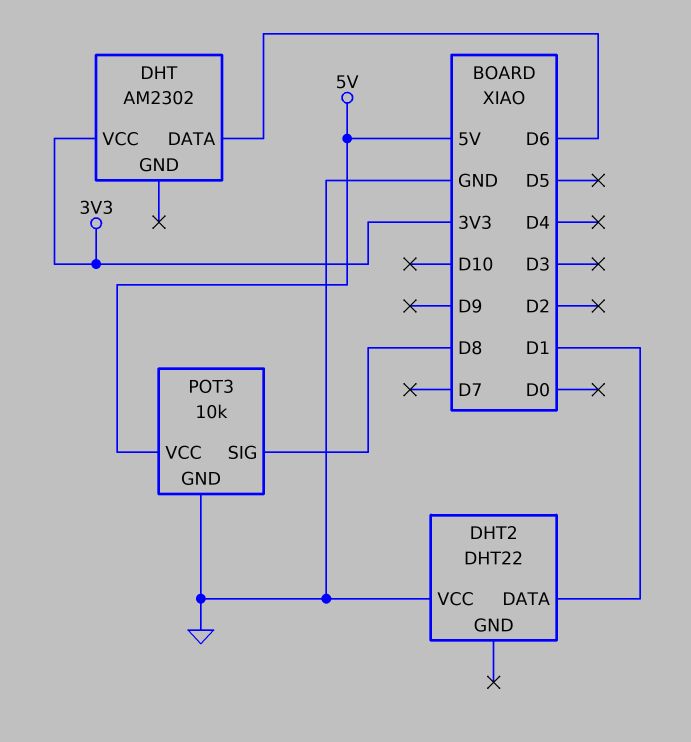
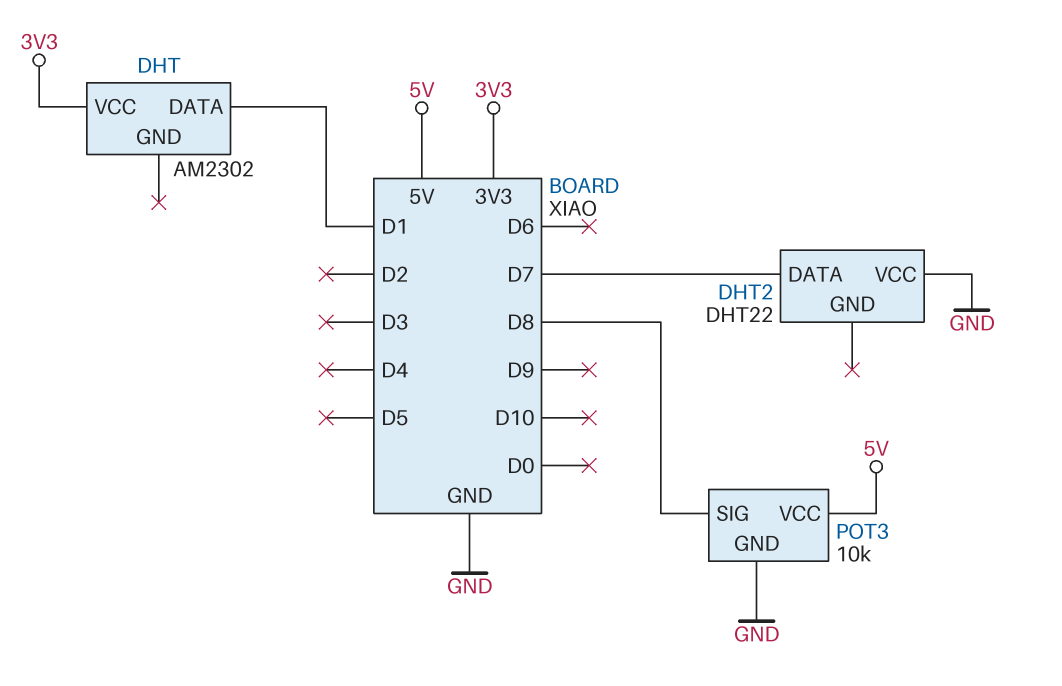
DHT pin DATA: D6 -> D1
DHT2 pin DATA: D1 -> D7

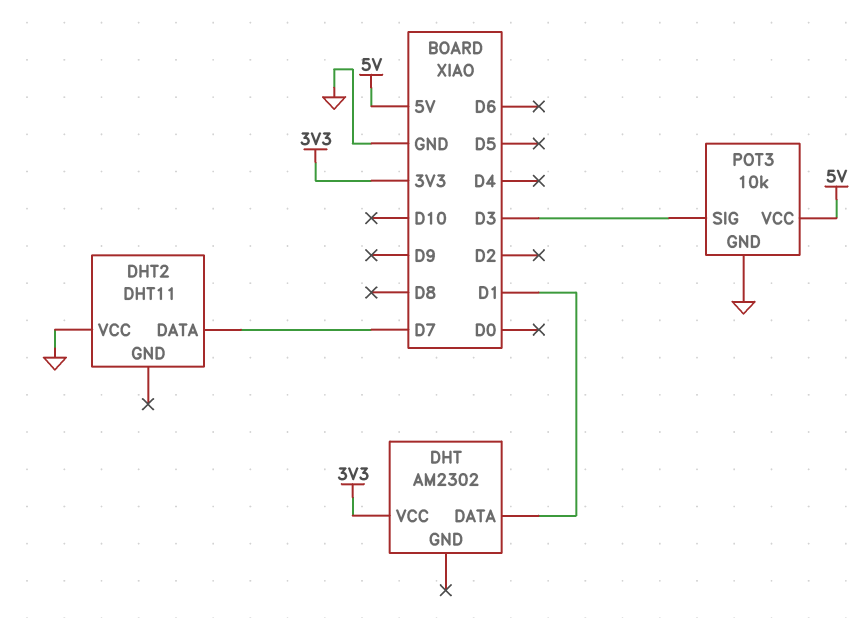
DHT2: DHT22 -> DHT11
POT3 pin SIG: D8 -> D3

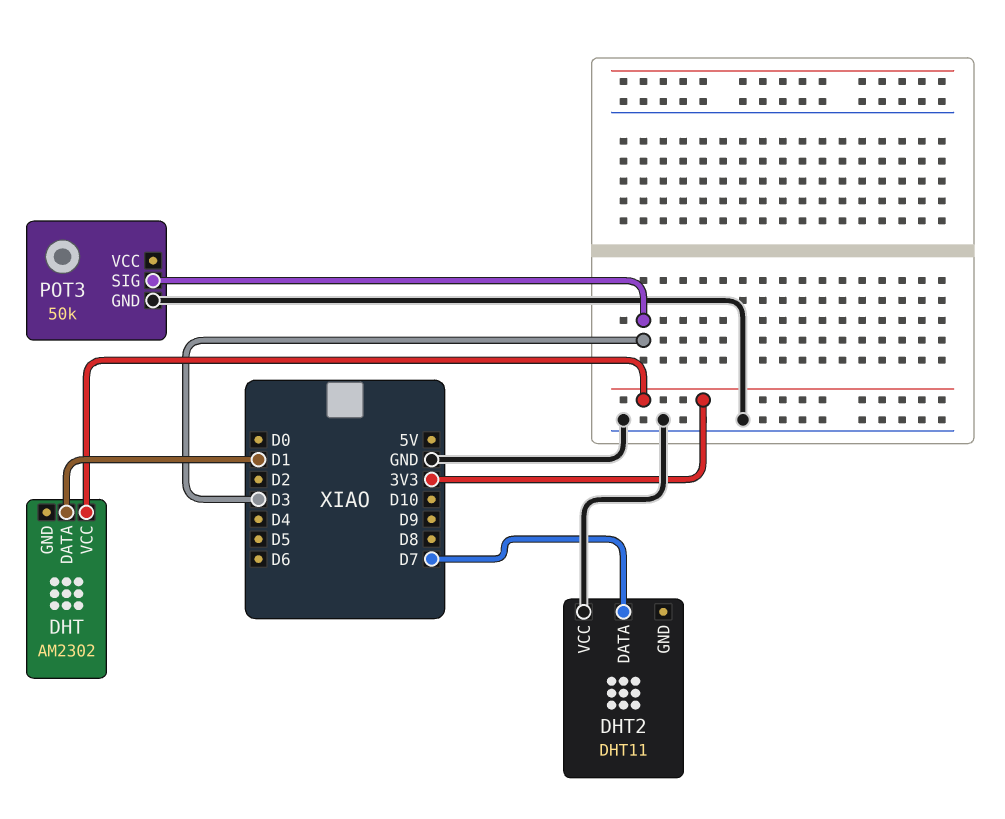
POT3: 10k -> 50k
POT3 pin VCC: 5V -> none

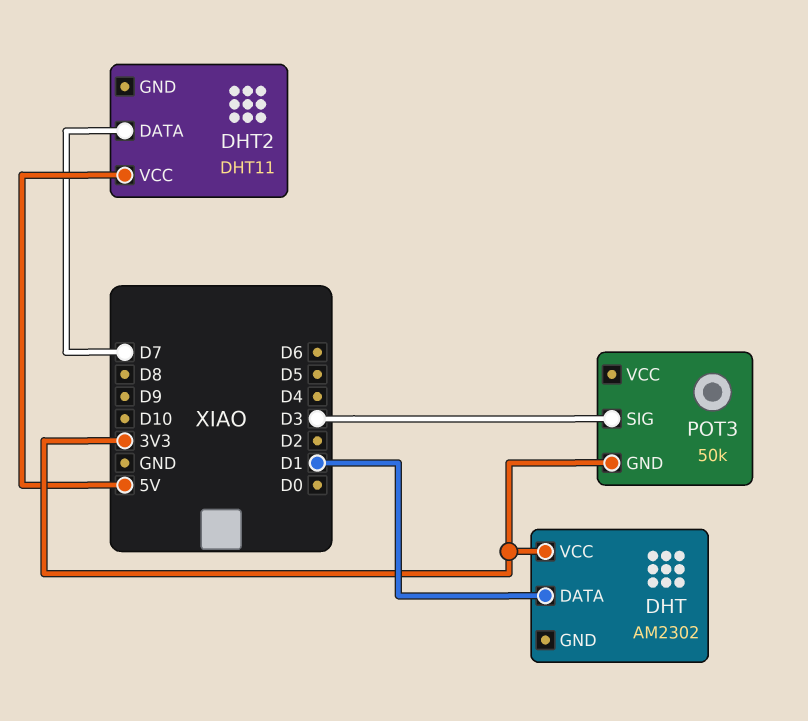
DHT2 pin VCC: GND -> 5V
POT3 pin GND: GND -> 3V3

